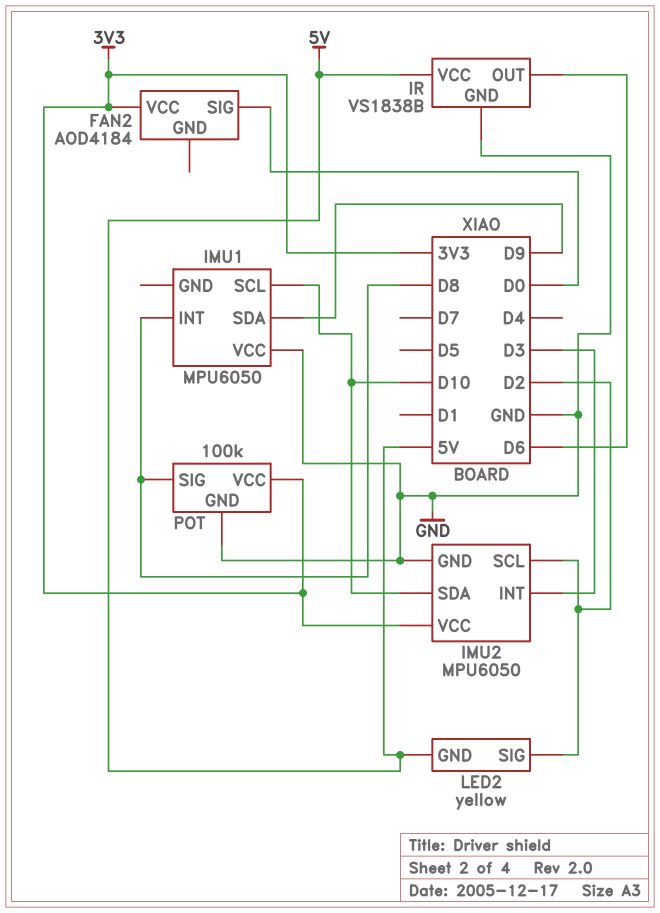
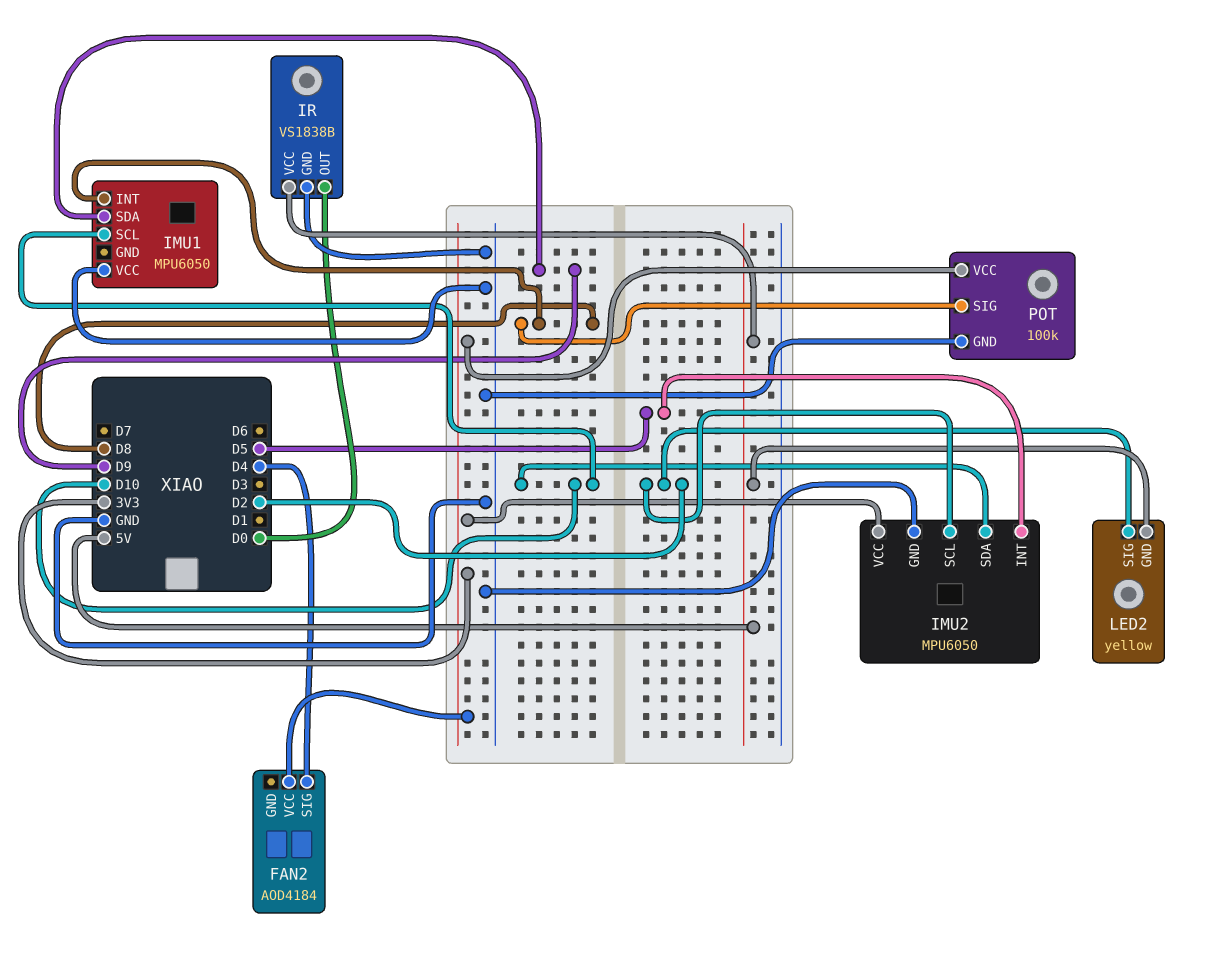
FAN2 pin SIG: D0 -> D4
IMU2 pin INT: D3 -> D5
IR pin OUT: D6 -> D0

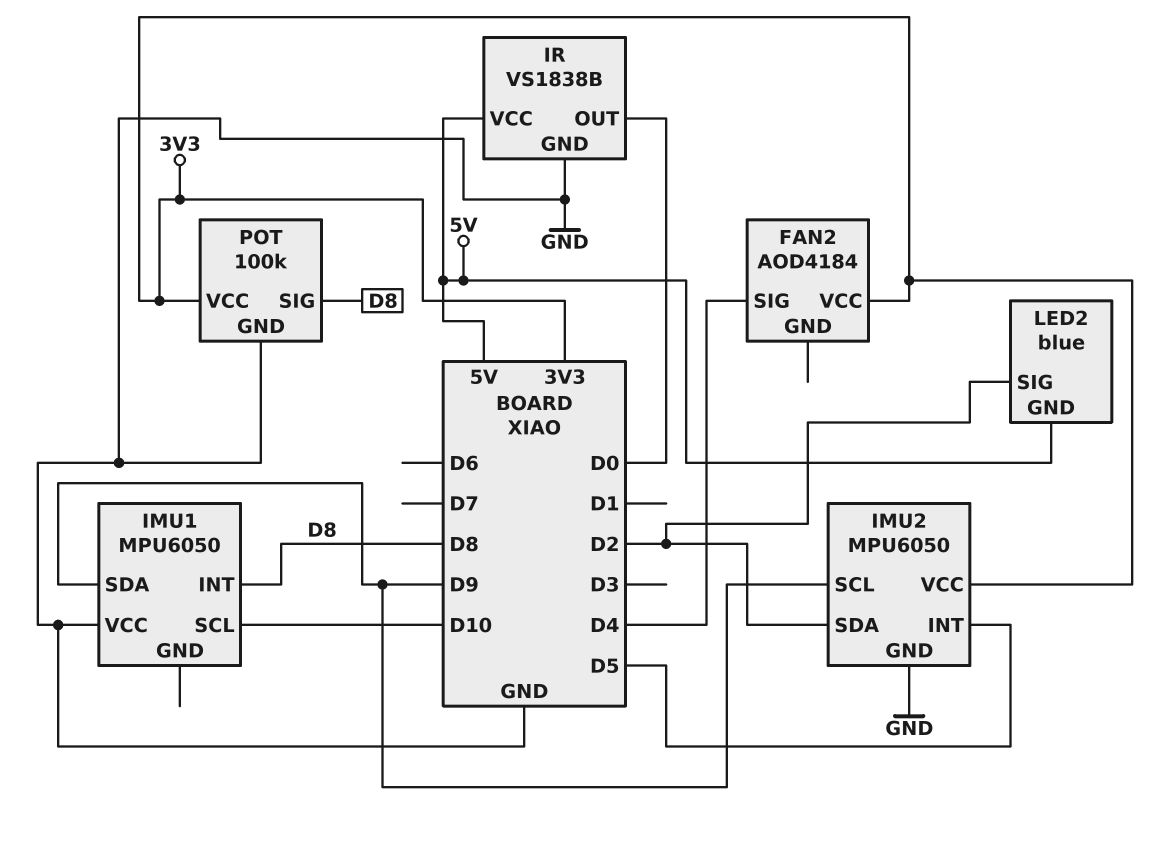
IMU2 pin SCL: D2 -> D9
IMU2 pin SDA: D10 -> D2
LED2: yellow -> blue

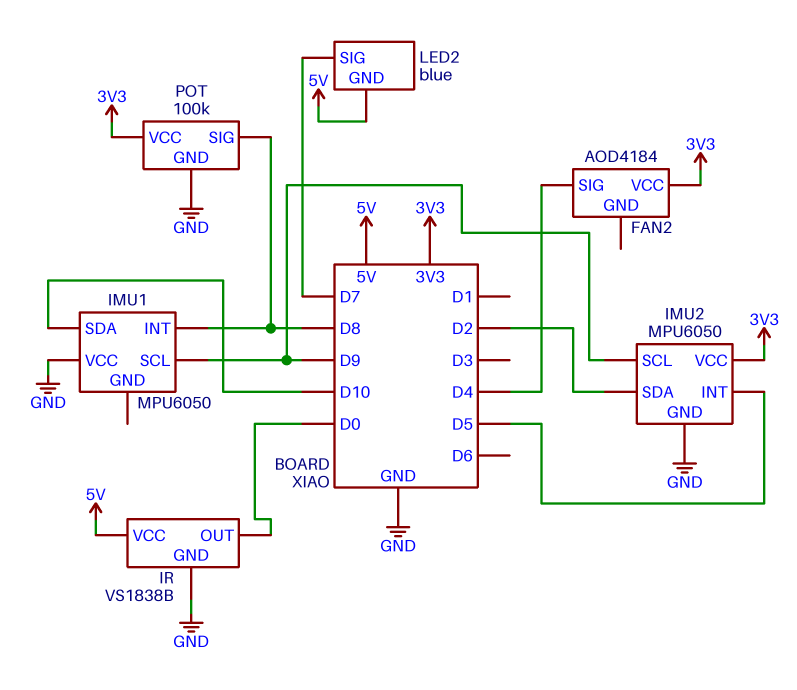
IMU1 pin SCL: D10 -> D9
IMU1 pin SDA: D9 -> D10
LED2 pin SIG: D2 -> D7

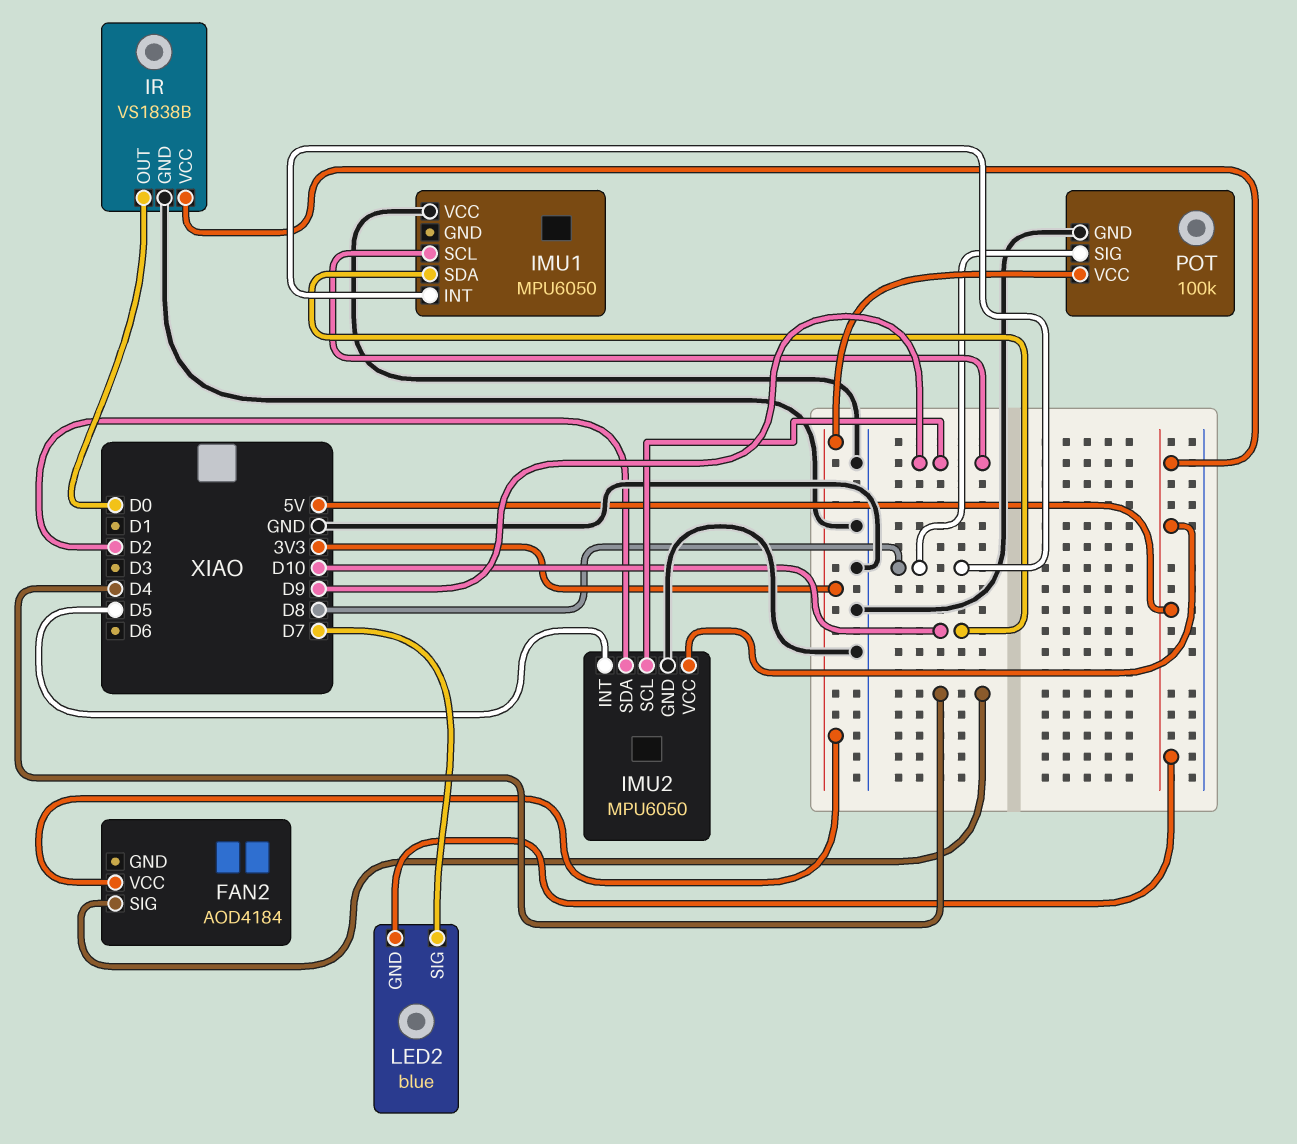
IMU2 pin VCC: 3V3 -> 5V

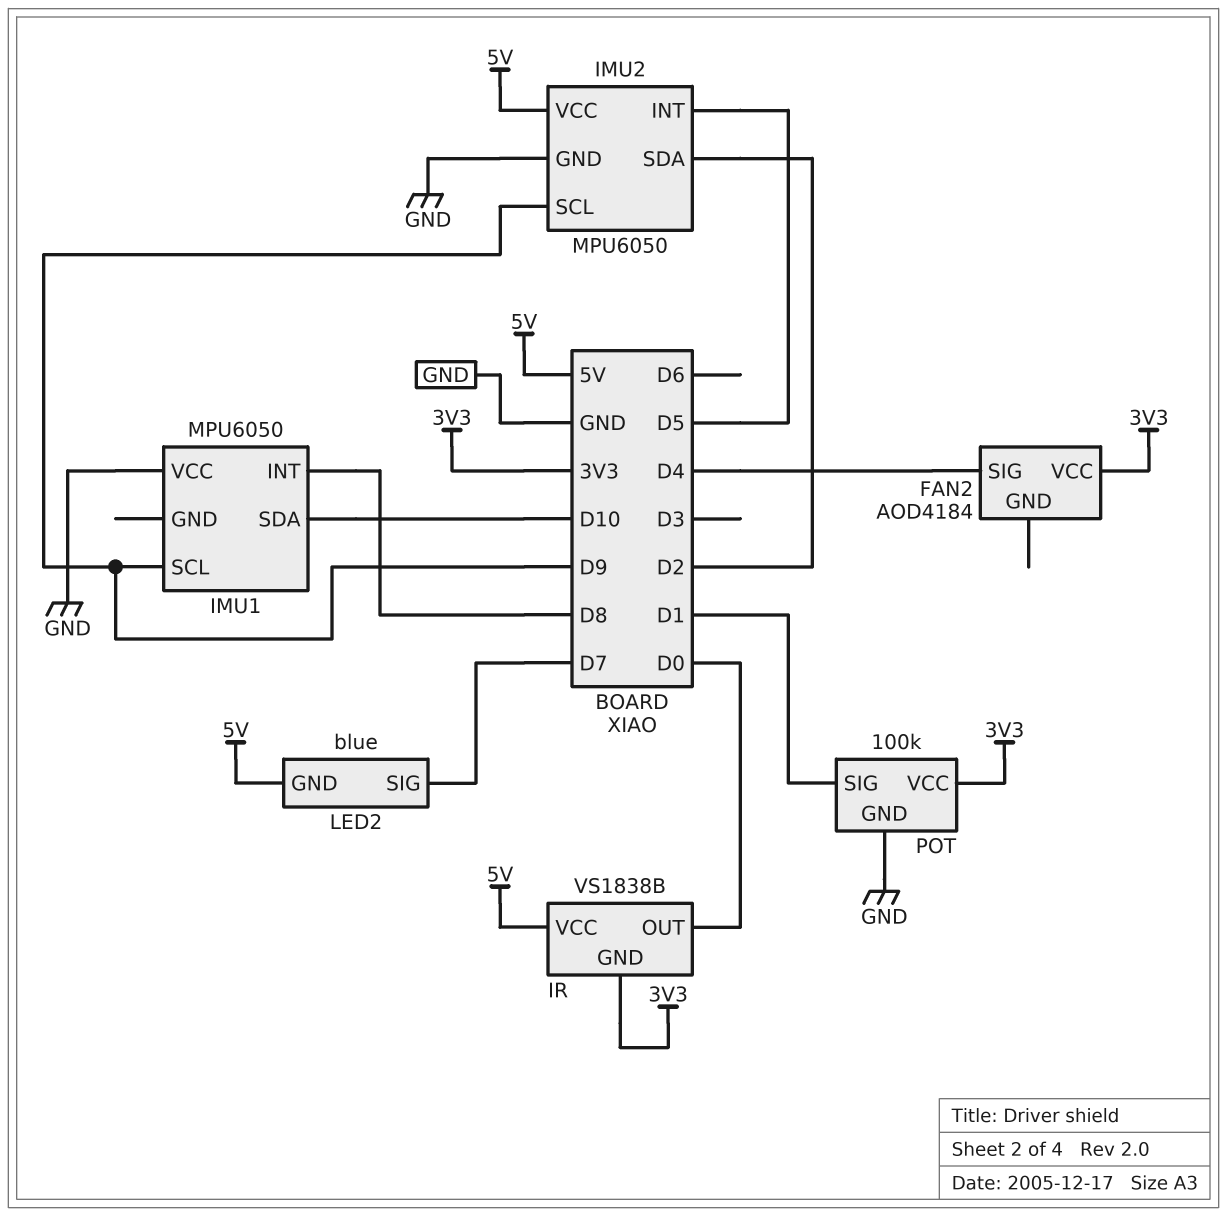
IR pin GND: GND -> 3V3
POT pin SIG: D8 -> D1

